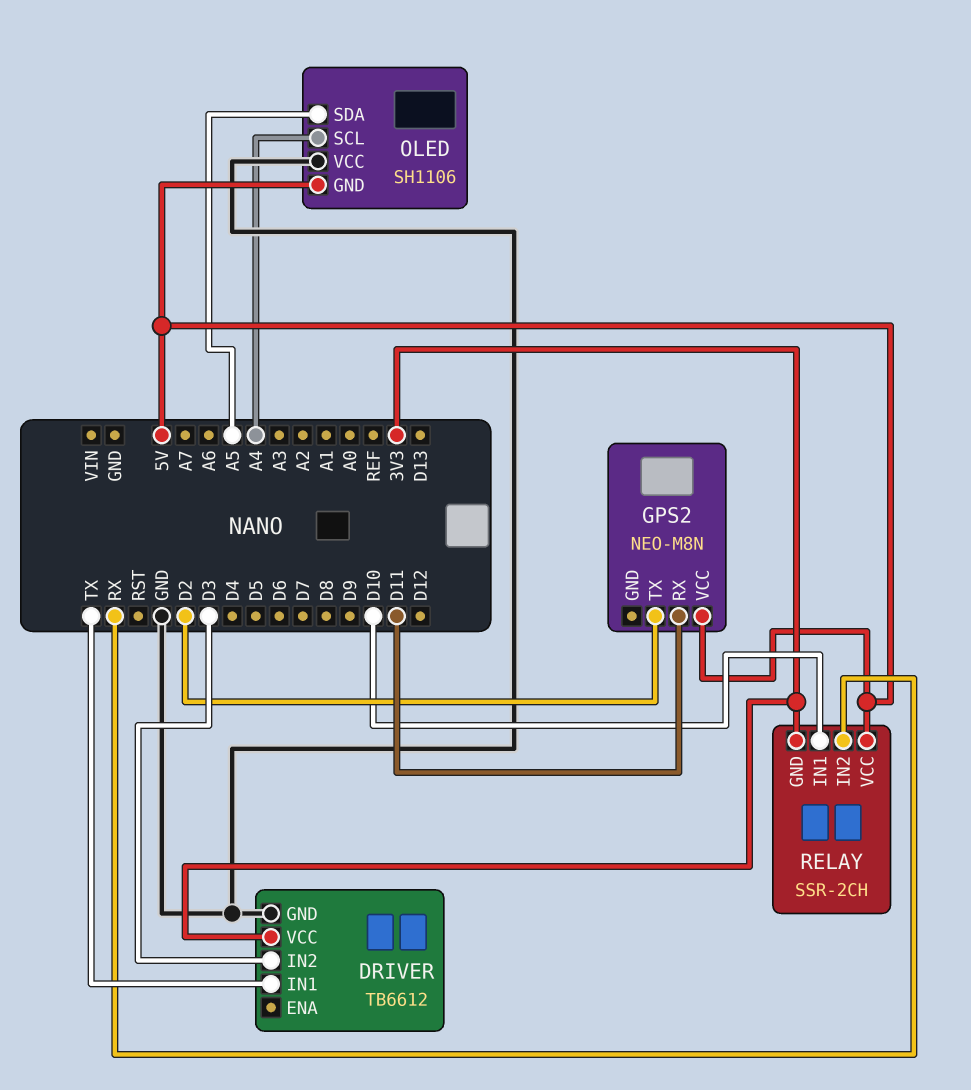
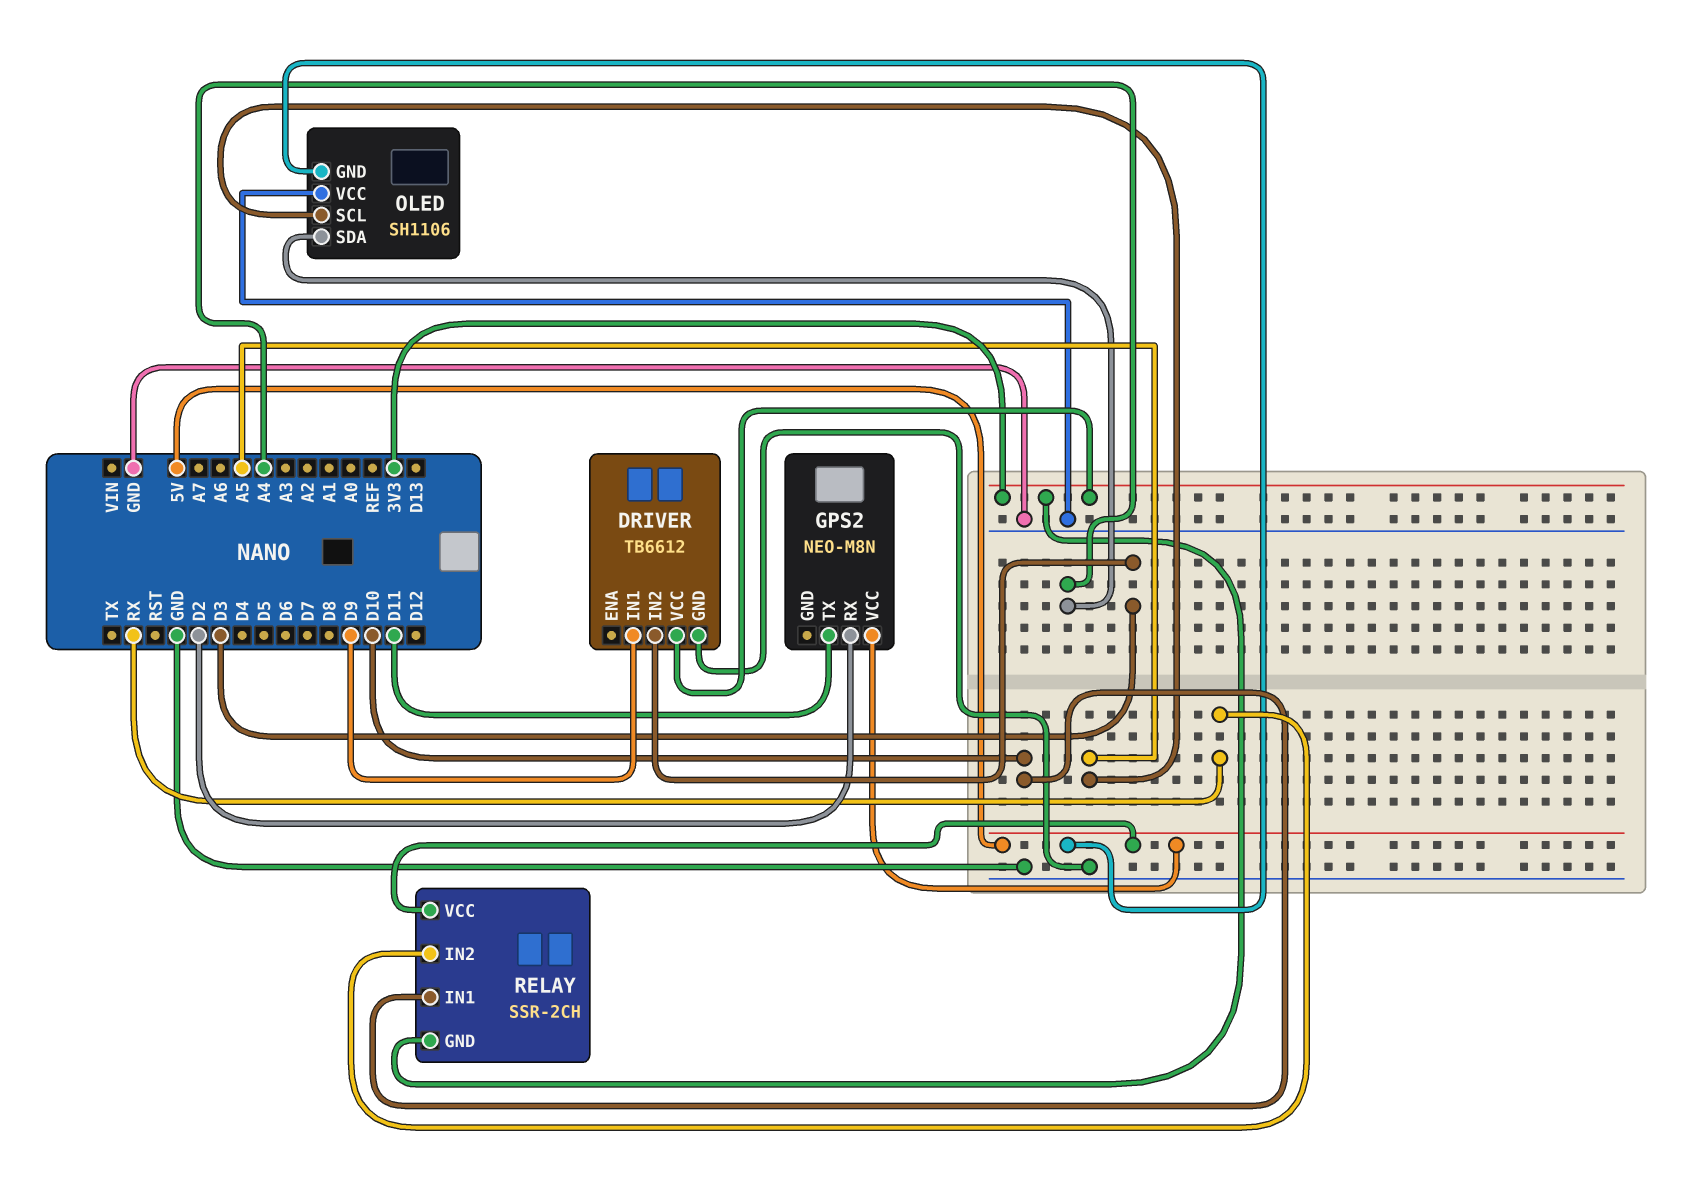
DRIVER pin IN1: TX -> D9
GPS2 pin RX: D11 -> D2
GPS2 pin TX: D2 -> D11
OLED pin SCL: A4 -> A5
OLED pin SDA: A5 -> A4

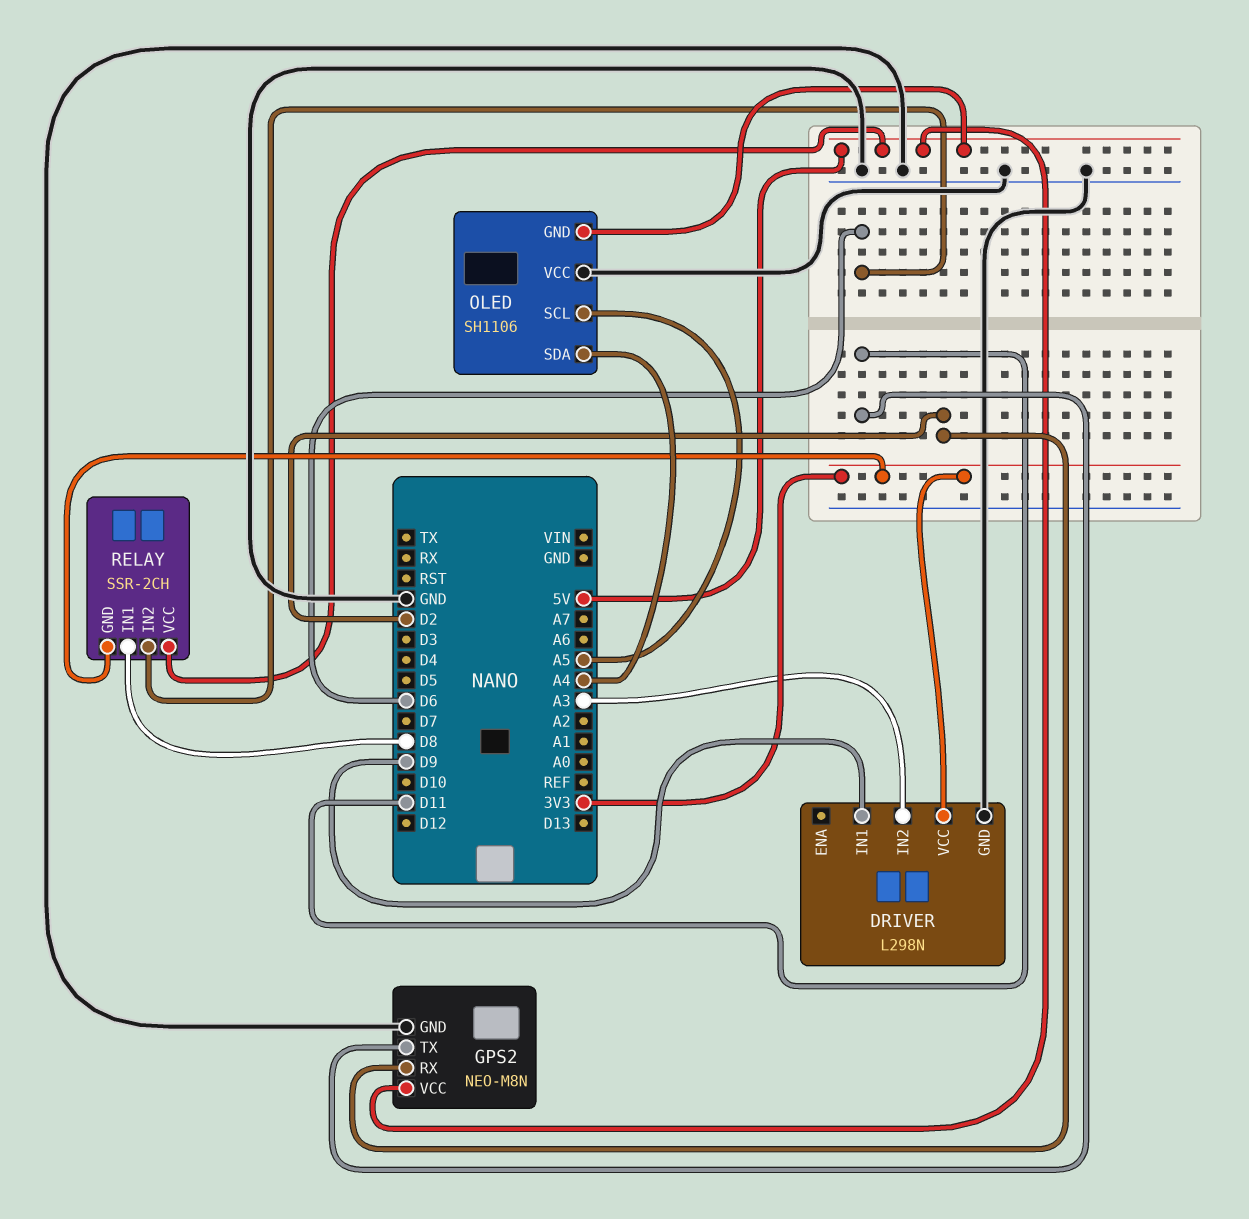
DRIVER: TB6612 -> L298N
DRIVER pin IN2: D3 -> A3
GPS2 pin GND: none -> GND
RELAY pin IN1: D10 -> D8
RELAY pin IN2: RX -> D6

